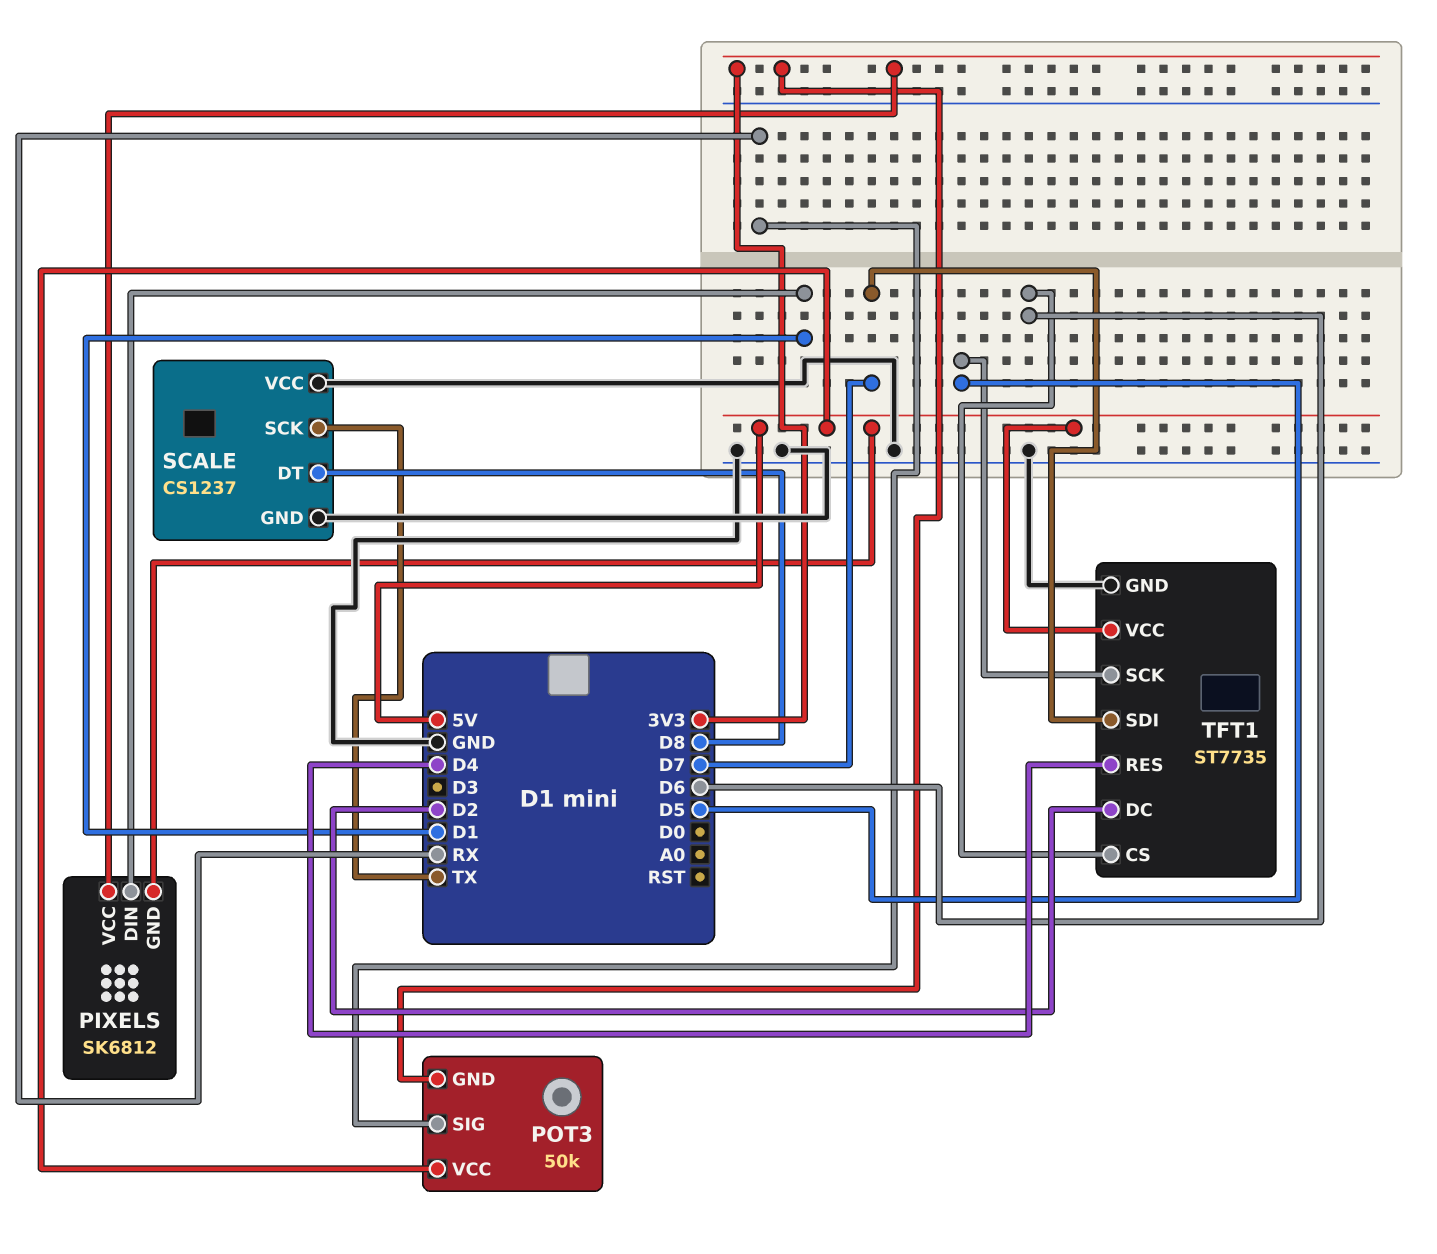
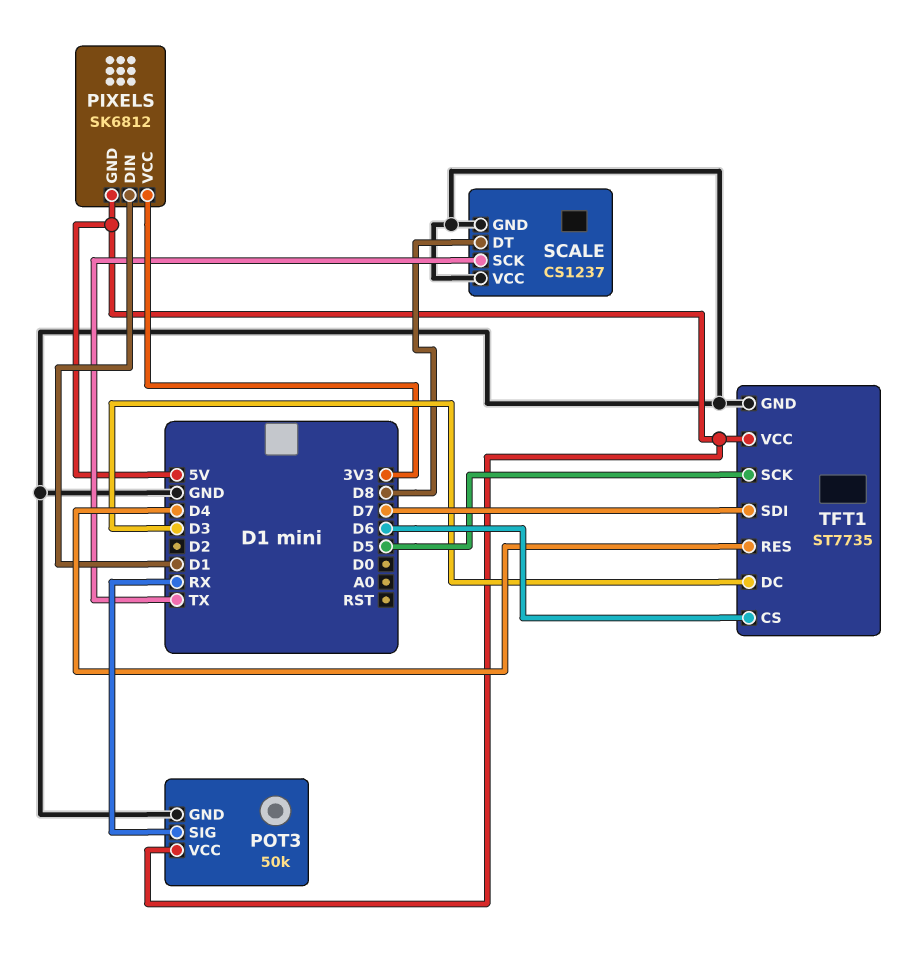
POT3 pin GND: 3V3 -> GND
TFT1 pin DC: D2 -> D3

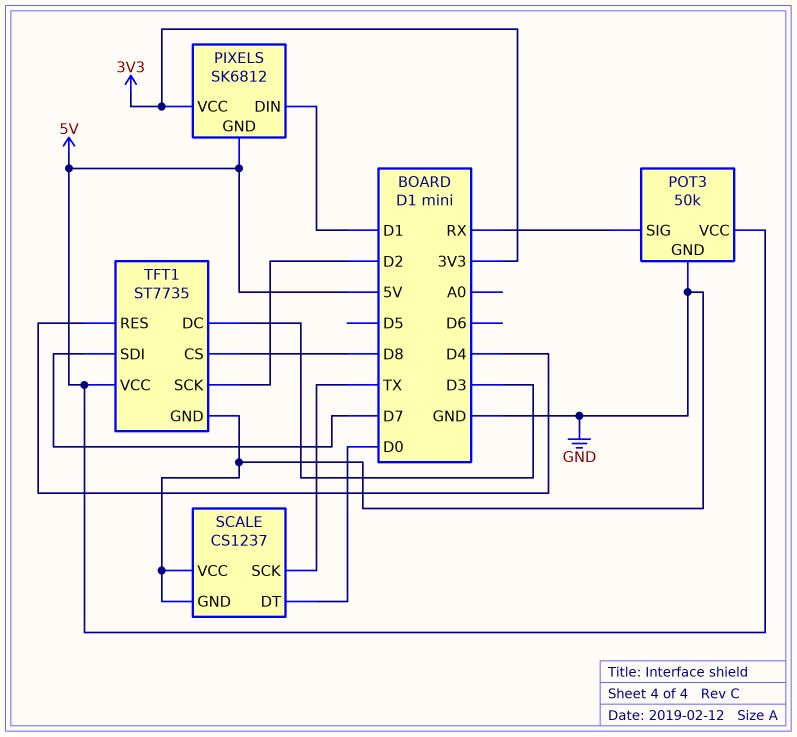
SCALE pin DT: D8 -> D0
TFT1 pin CS: D6 -> D8
TFT1 pin SCK: D5 -> D2

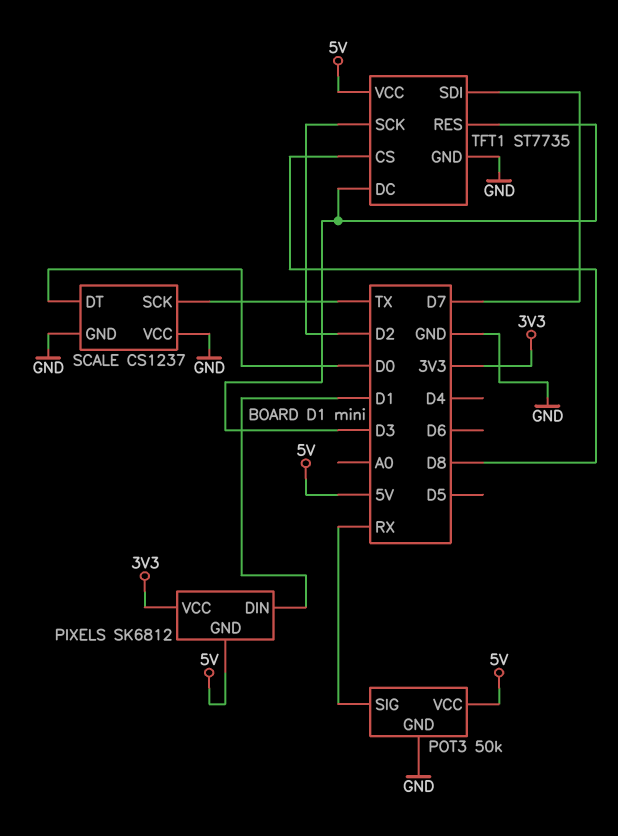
TFT1 pin RES: D4 -> D3

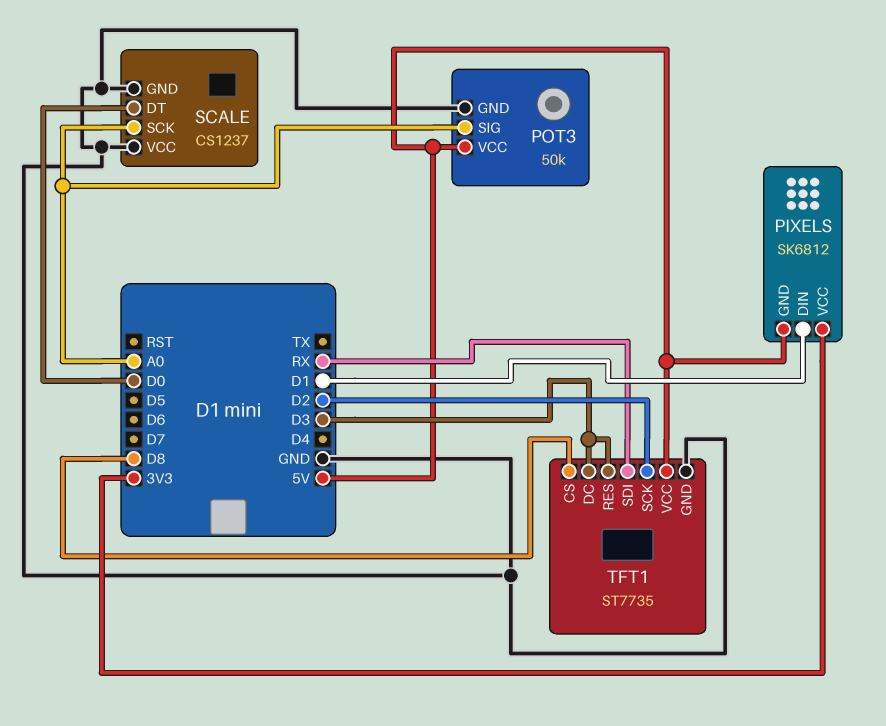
POT3 pin SIG: RX -> A0
SCALE pin SCK: TX -> A0
TFT1 pin SDI: D7 -> RX

